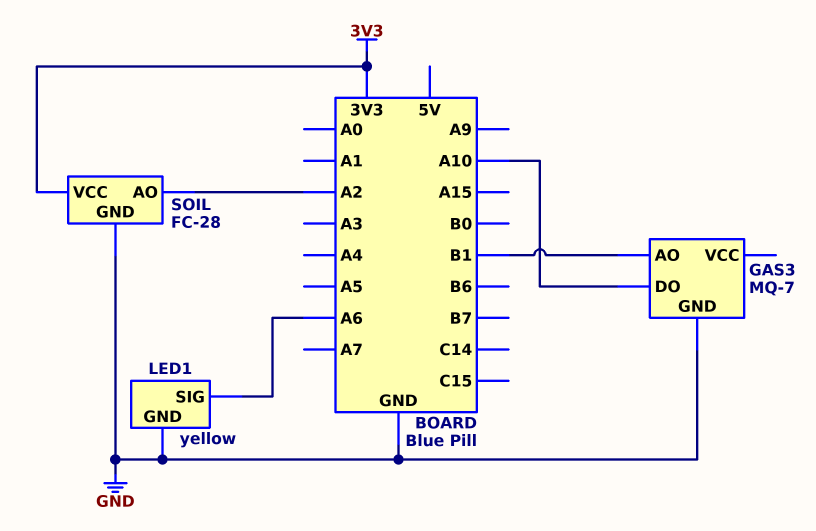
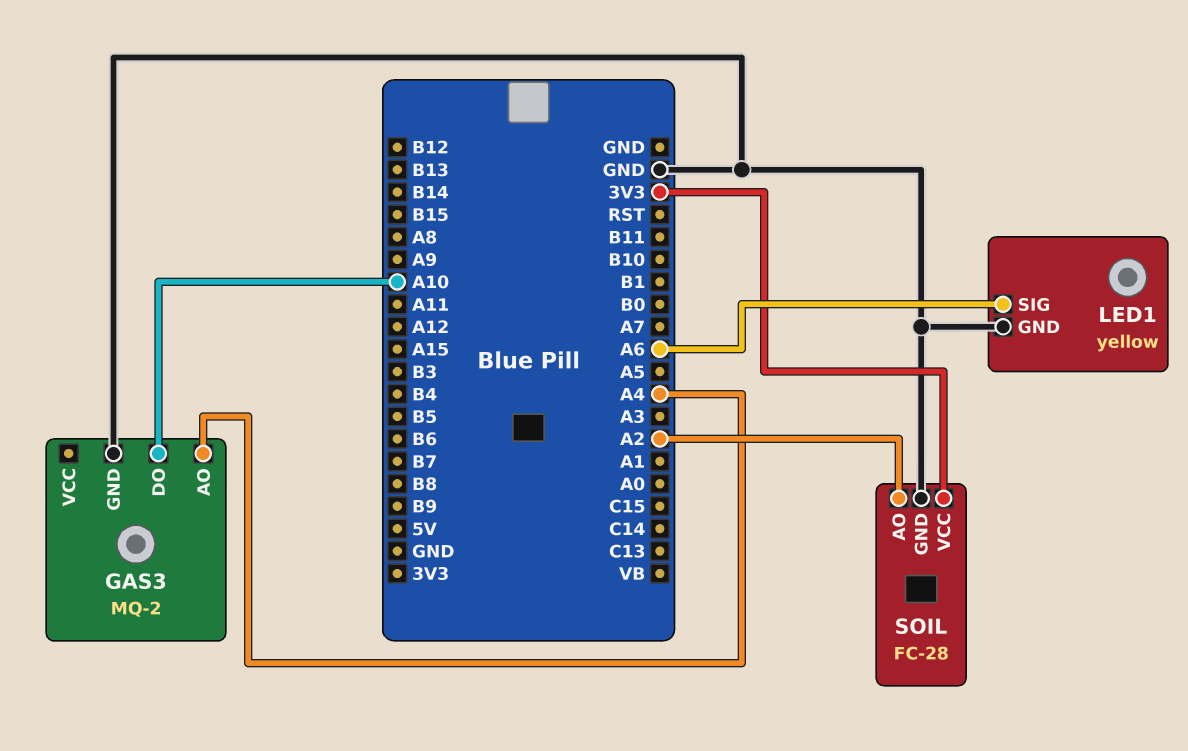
GAS3: MQ-7 -> MQ-2
GAS3 pin AO: B1 -> A4

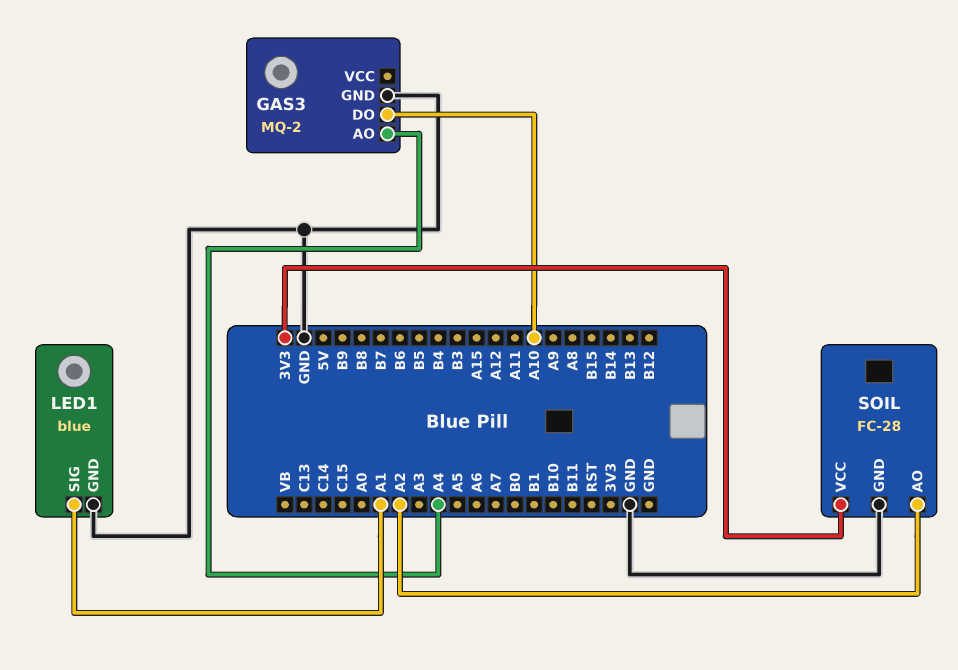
LED1: yellow -> blue
LED1 pin SIG: A6 -> A1

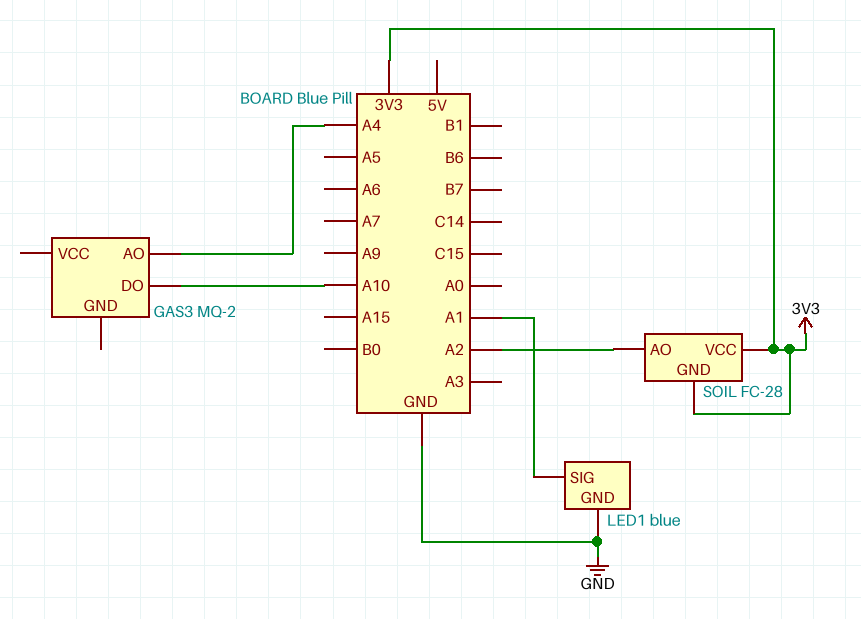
GAS3 pin GND: GND -> none
SOIL pin GND: GND -> 3V3

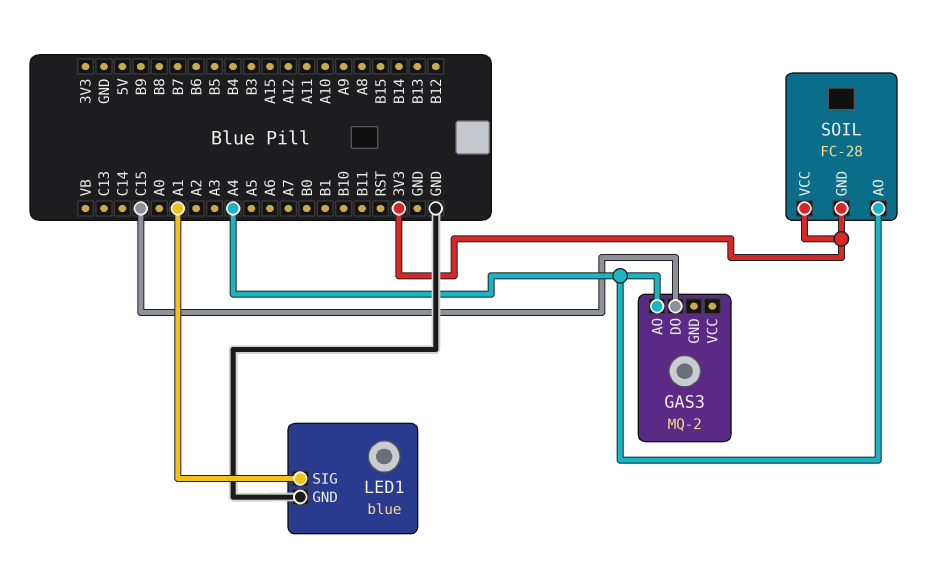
GAS3 pin DO: A10 -> C15
SOIL pin AO: A2 -> A4

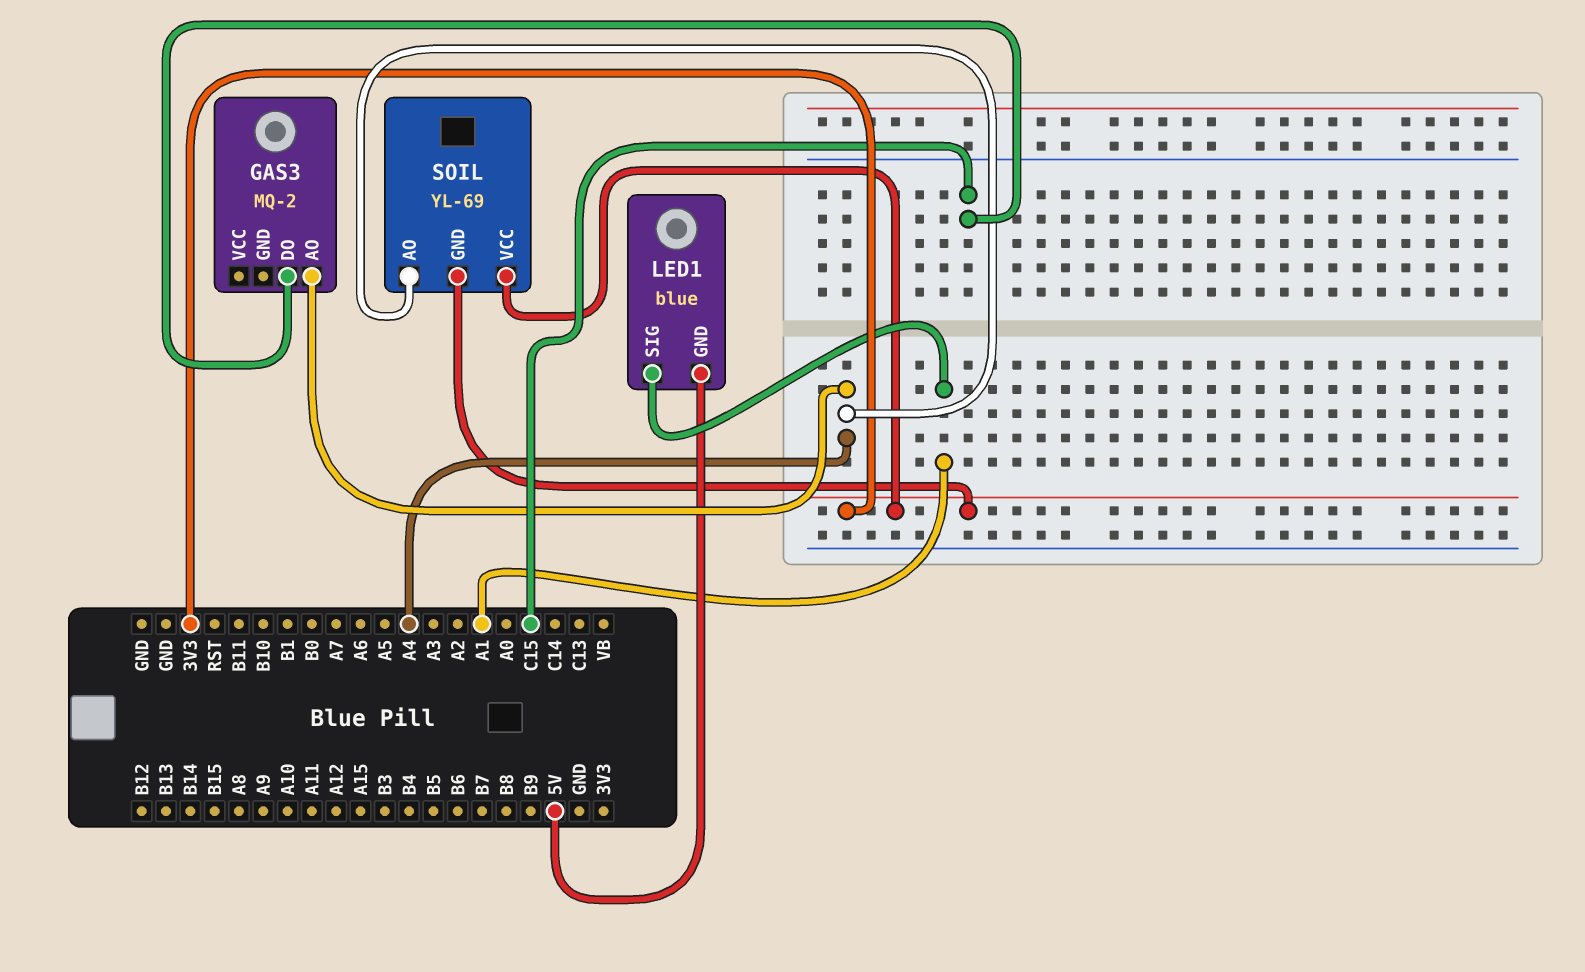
LED1 pin GND: GND -> 5V
SOIL: FC-28 -> YL-69

